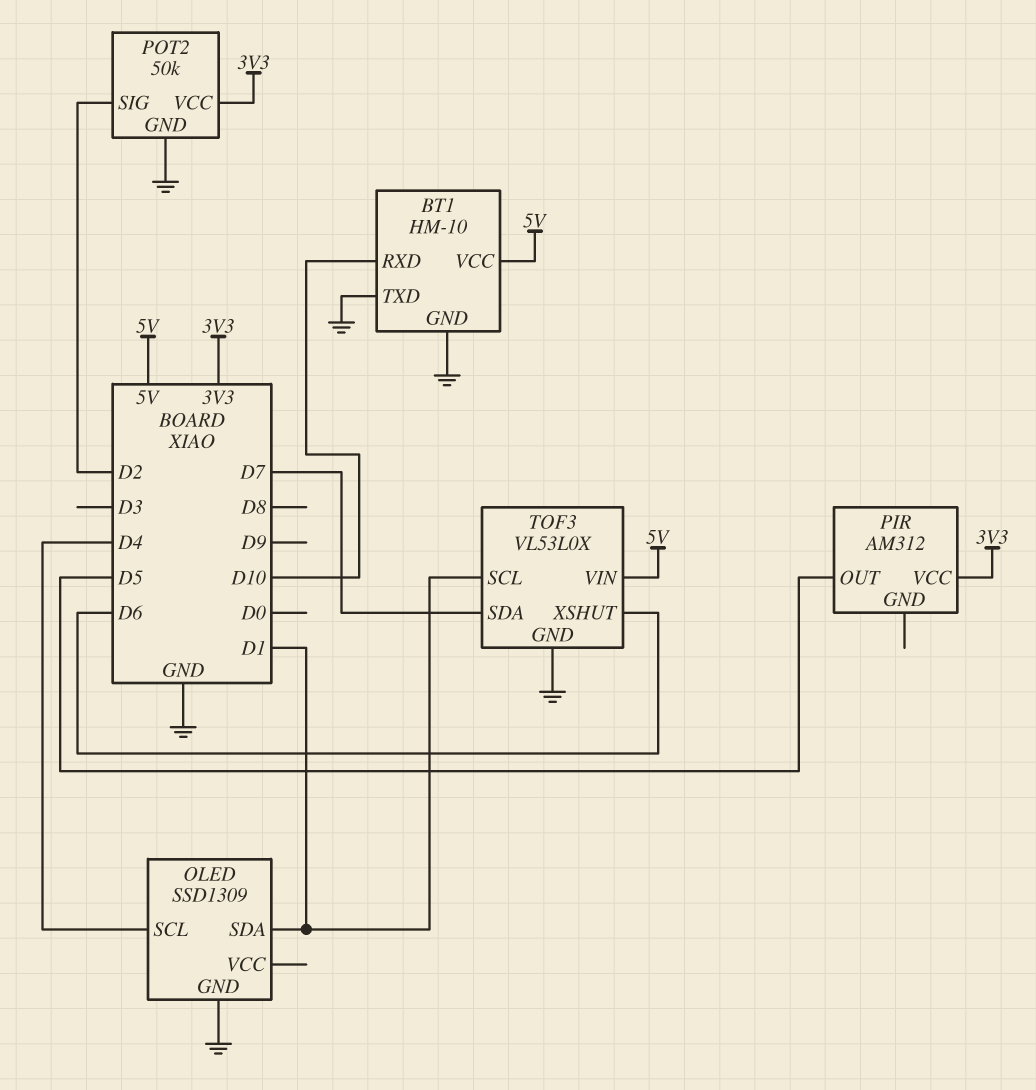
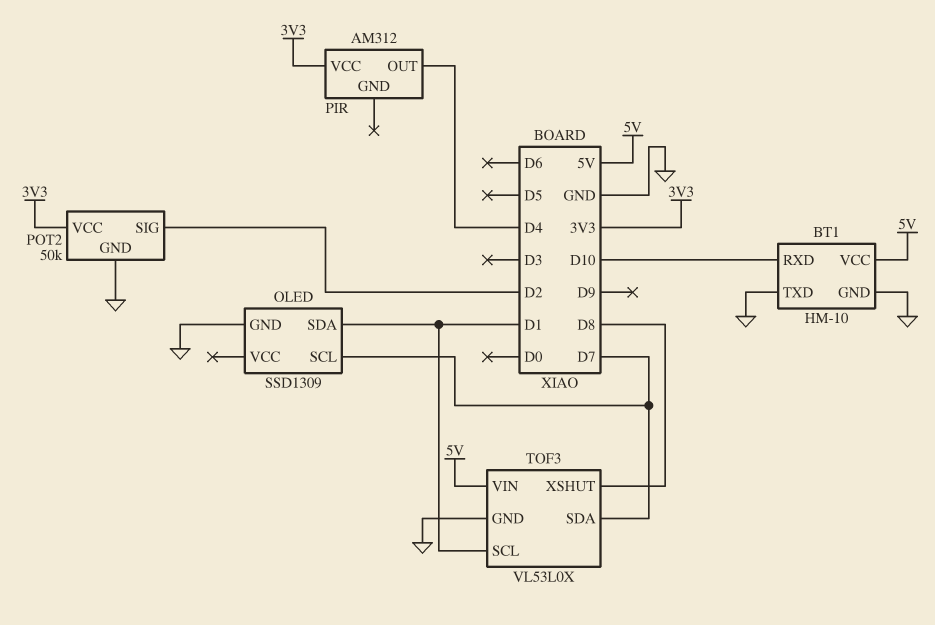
OLED pin SCL: D4 -> D7
PIR pin OUT: D5 -> D4
TOF3 pin XSHUT: D6 -> D8

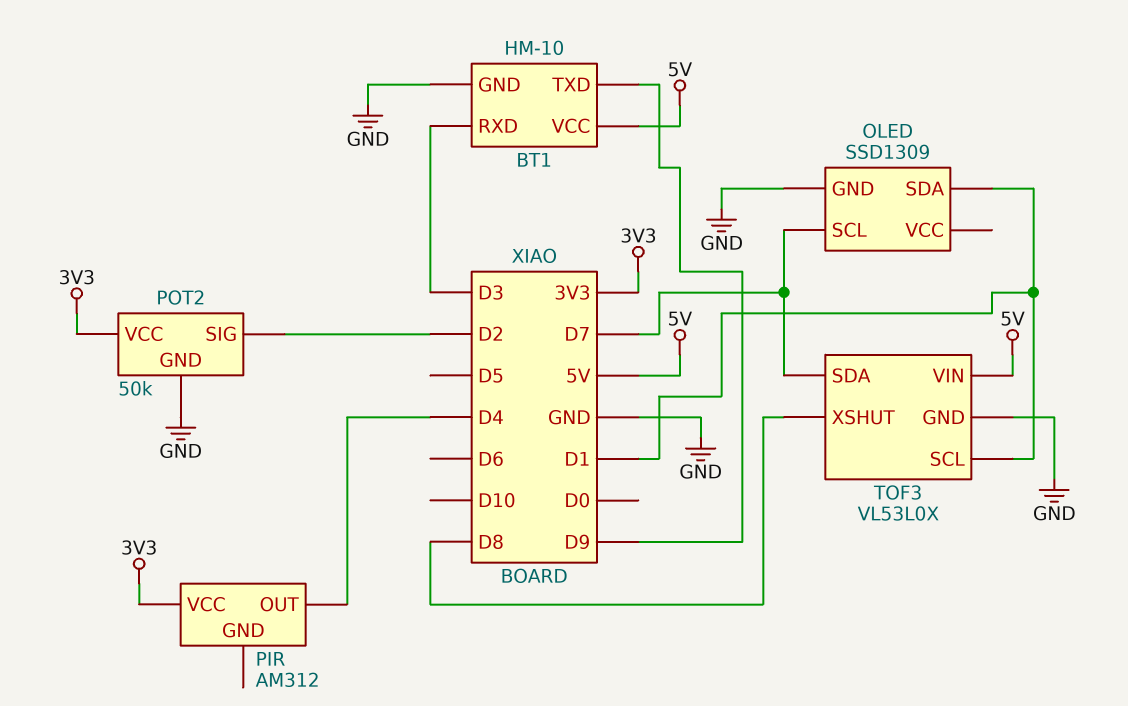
BT1 pin RXD: D10 -> D3
BT1 pin TXD: GND -> D9

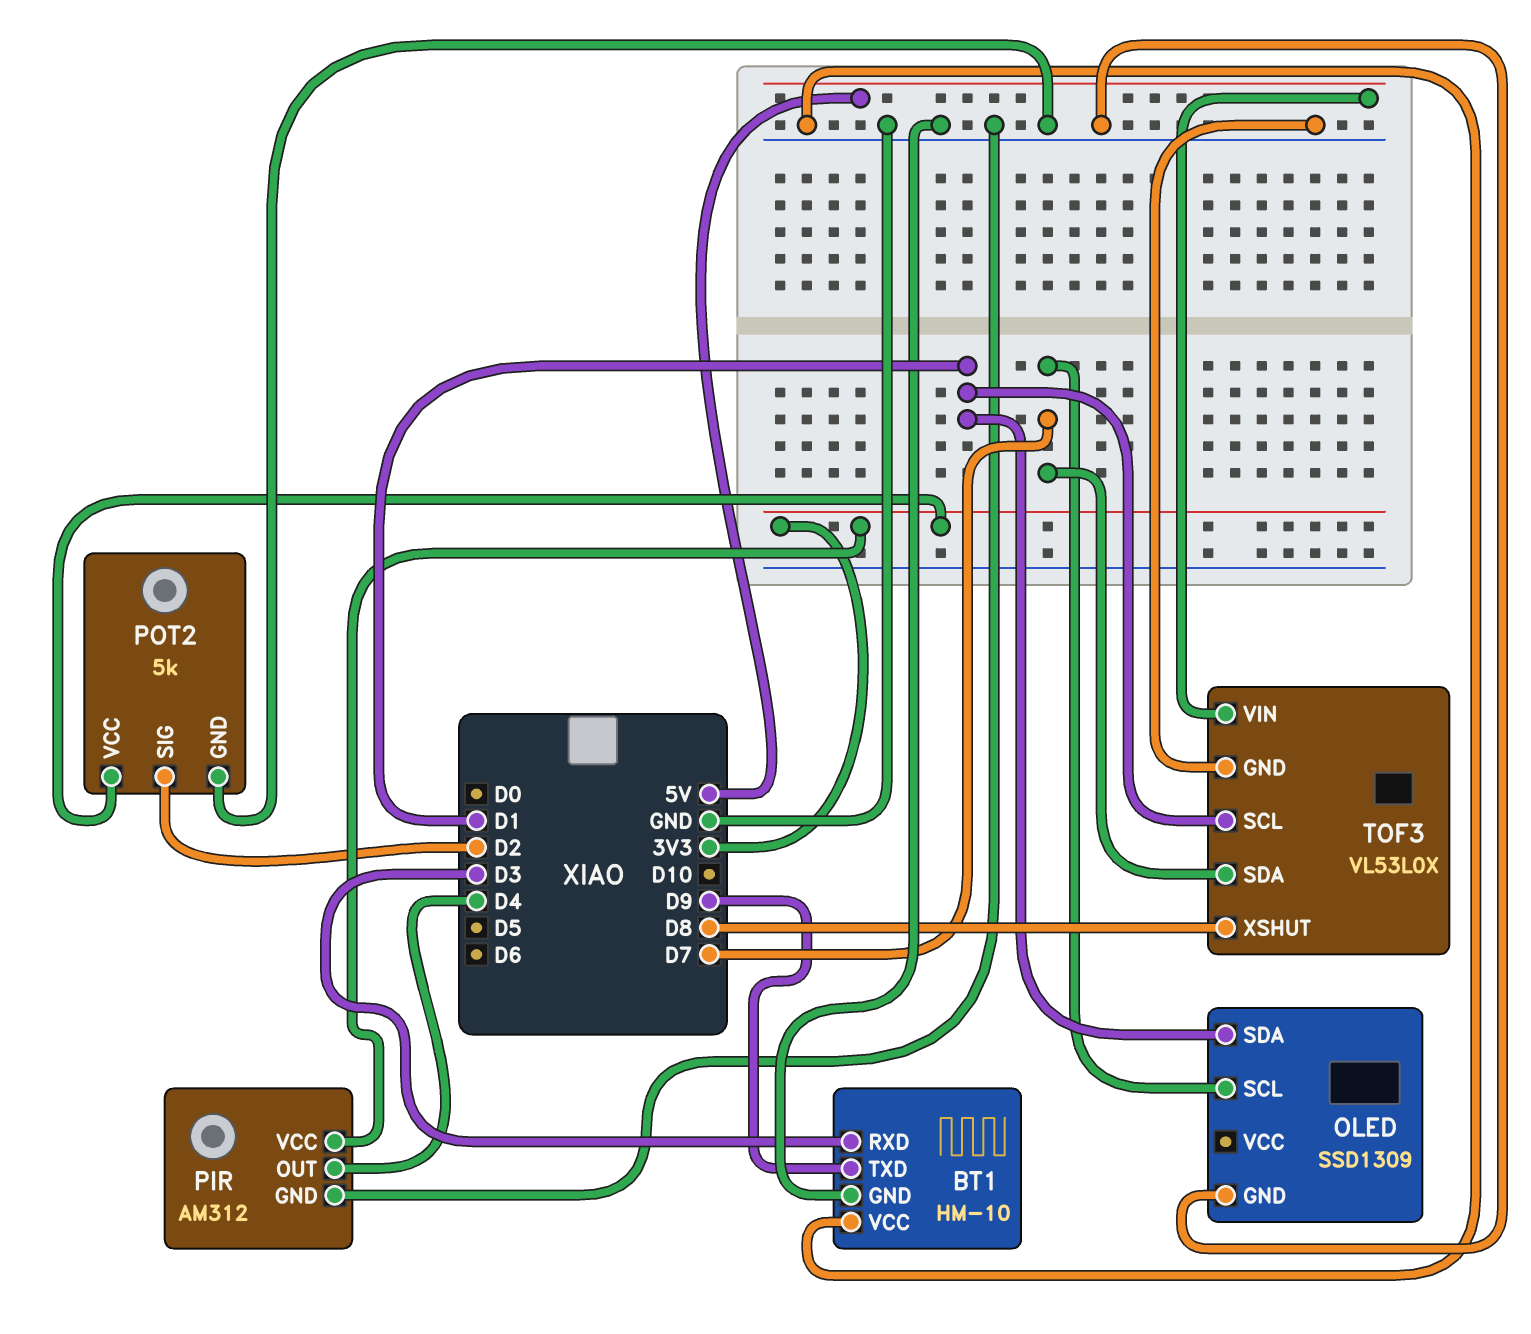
BT1 pin VCC: 5V -> GND
PIR pin GND: none -> GND
POT2: 50k -> 5k

